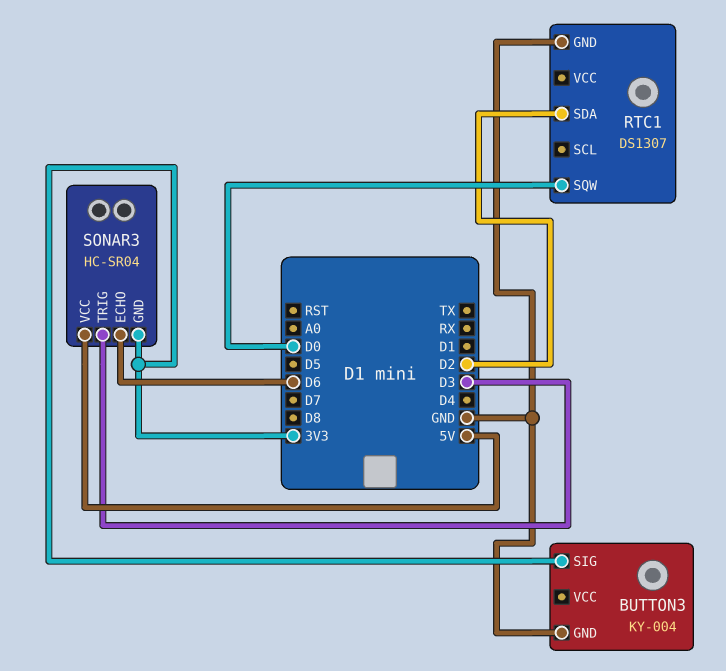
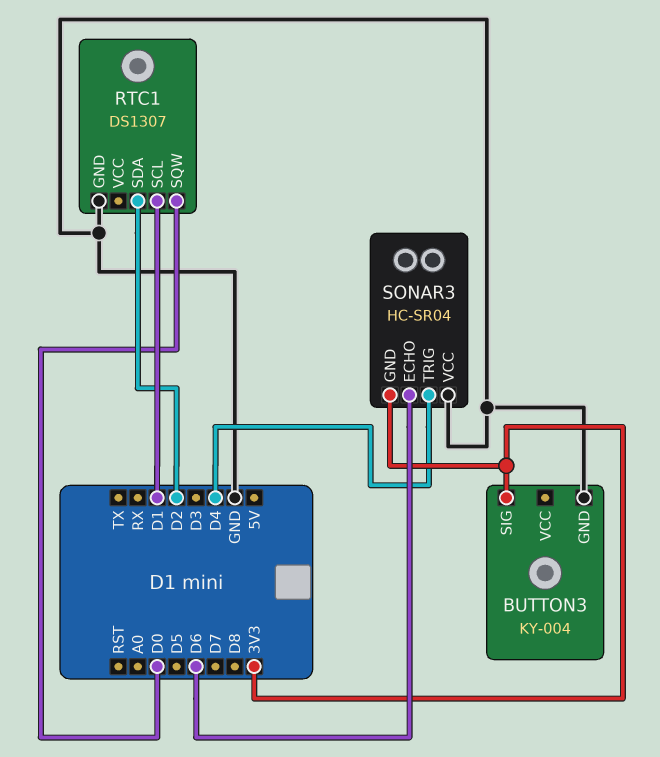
RTC1 pin SCL: none -> D1
SONAR3 pin TRIG: D3 -> D4
SONAR3 pin VCC: 5V -> GND

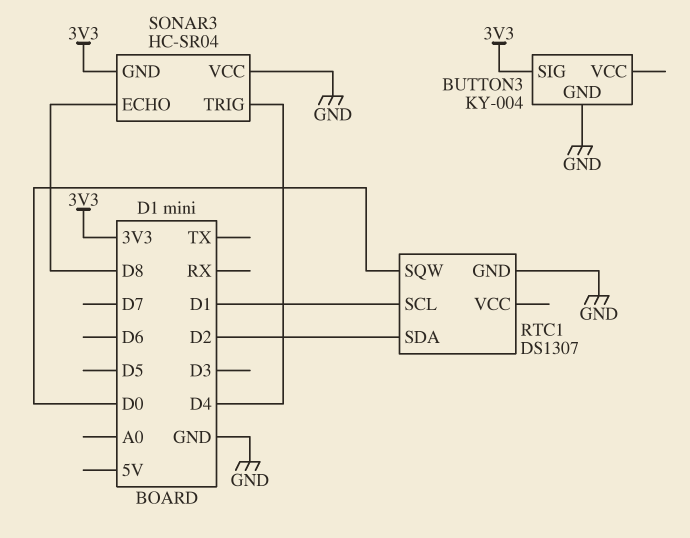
SONAR3 pin ECHO: D6 -> D8

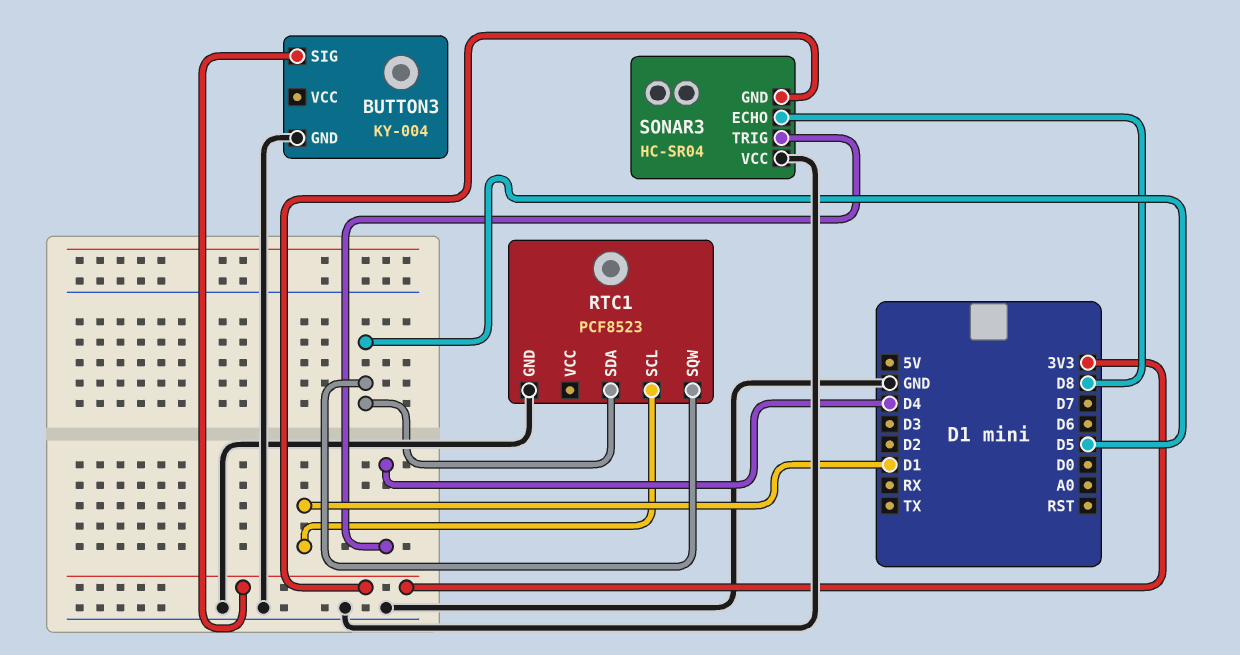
RTC1: DS1307 -> PCF8523
RTC1 pin SDA: D2 -> D5
RTC1 pin SQW: D0 -> D5

